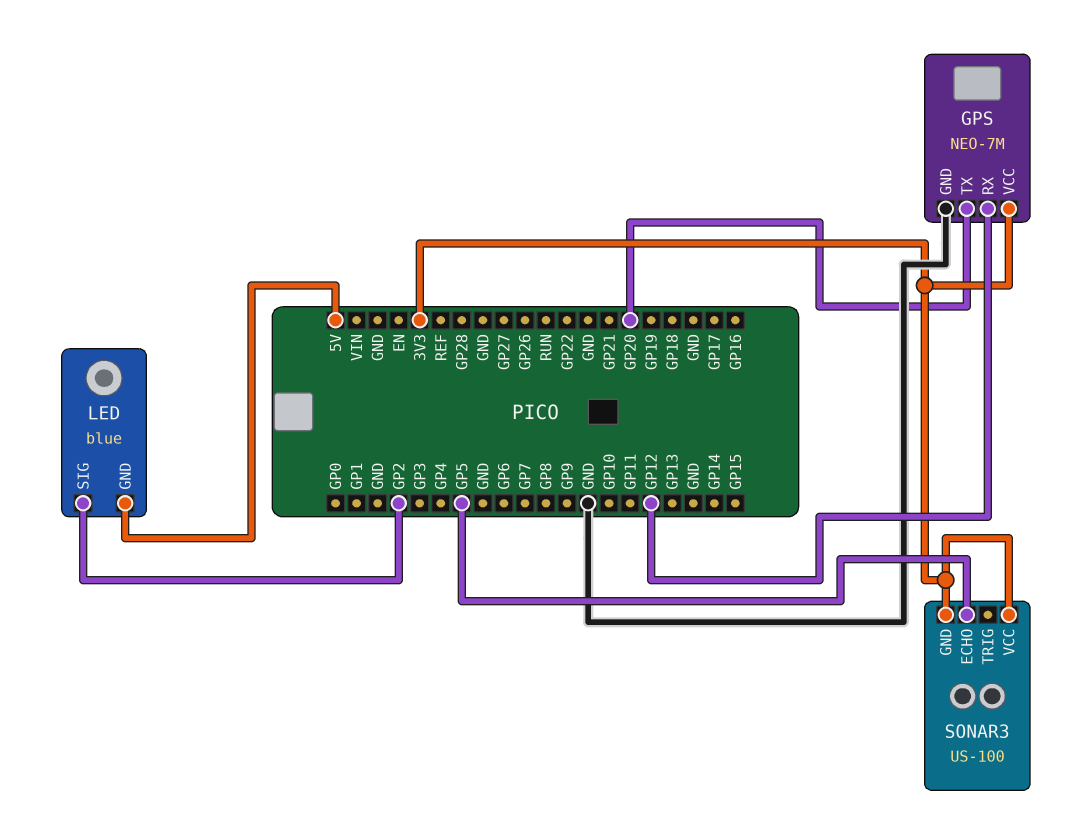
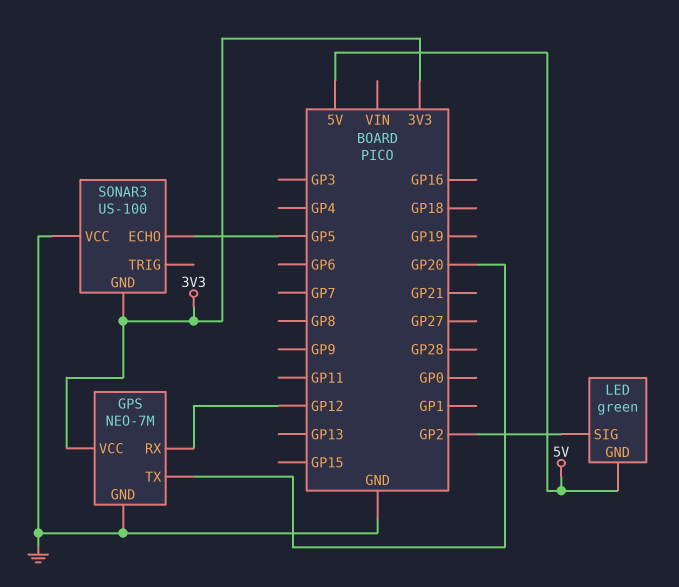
LED: blue -> green
SONAR3 pin VCC: 3V3 -> GND

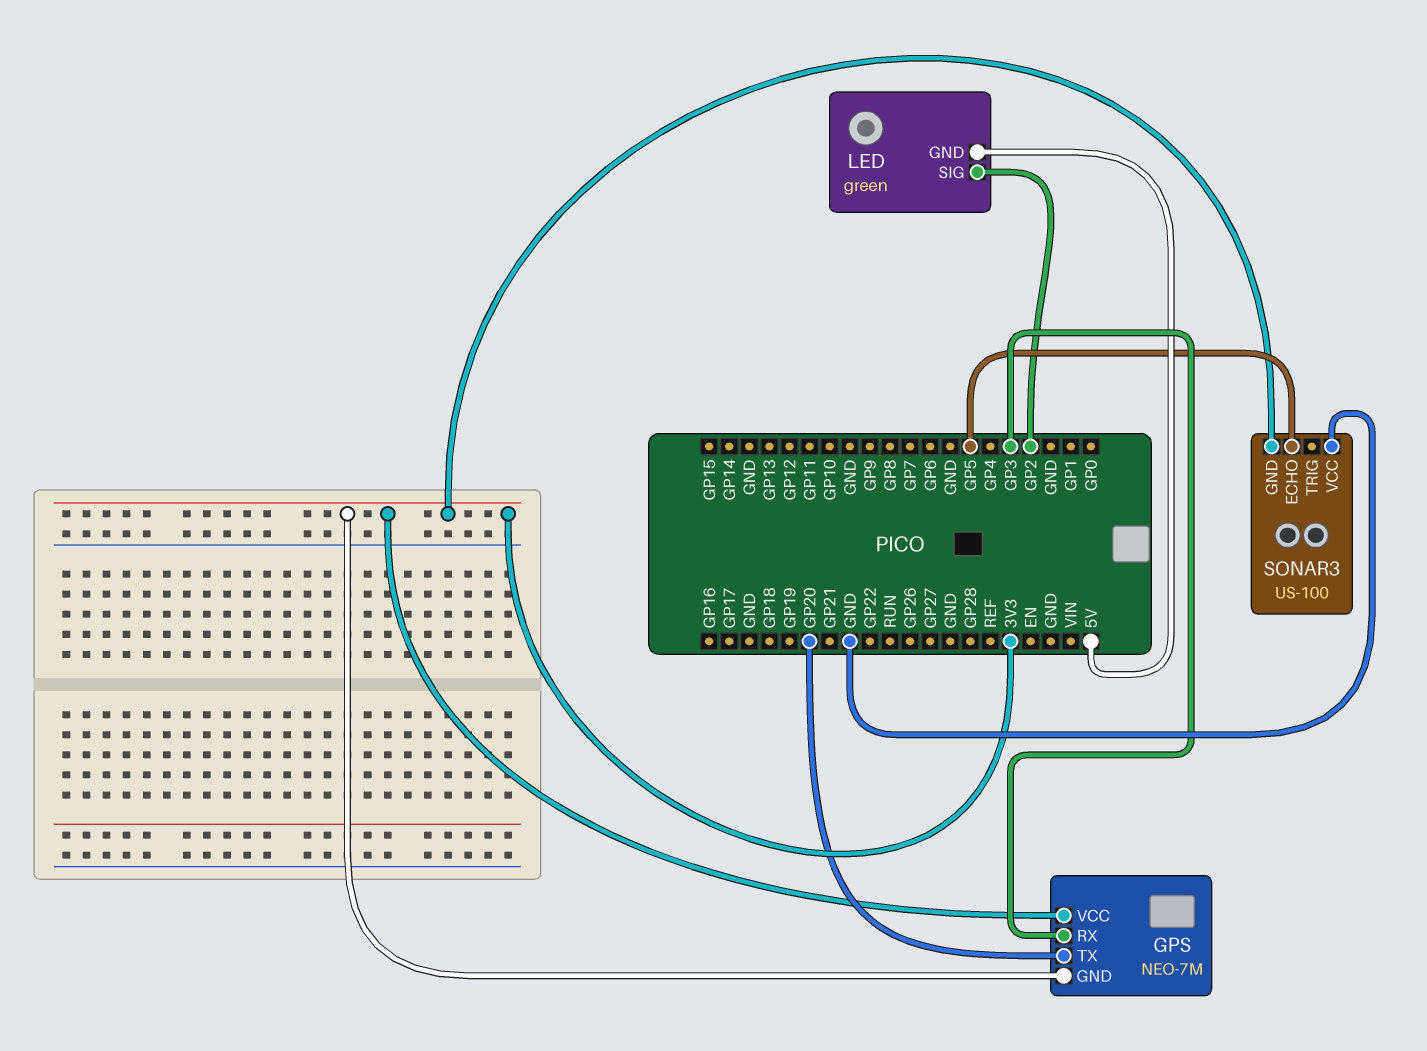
GPS pin GND: GND -> 3V3
GPS pin RX: GP12 -> GP3

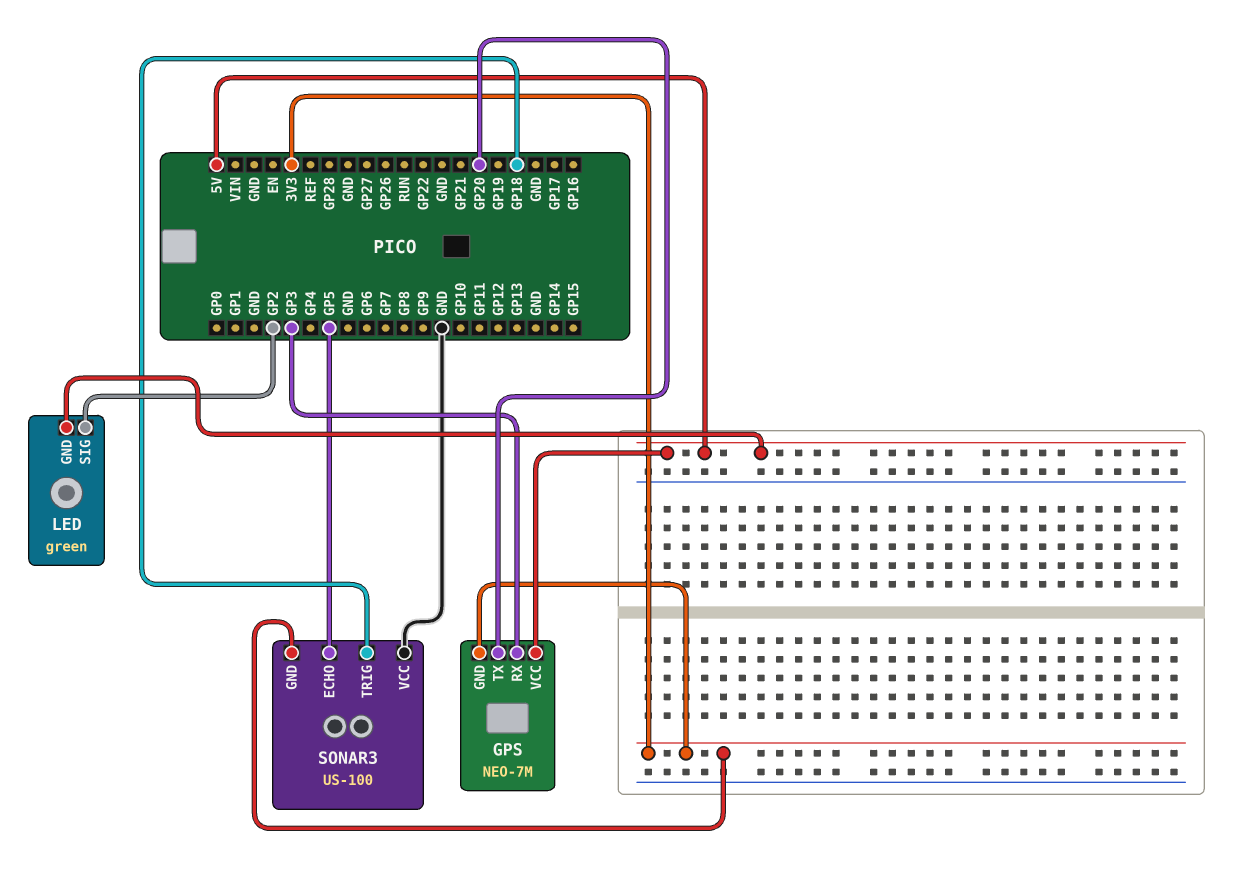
GPS pin VCC: 3V3 -> 5V
SONAR3 pin TRIG: none -> GP18

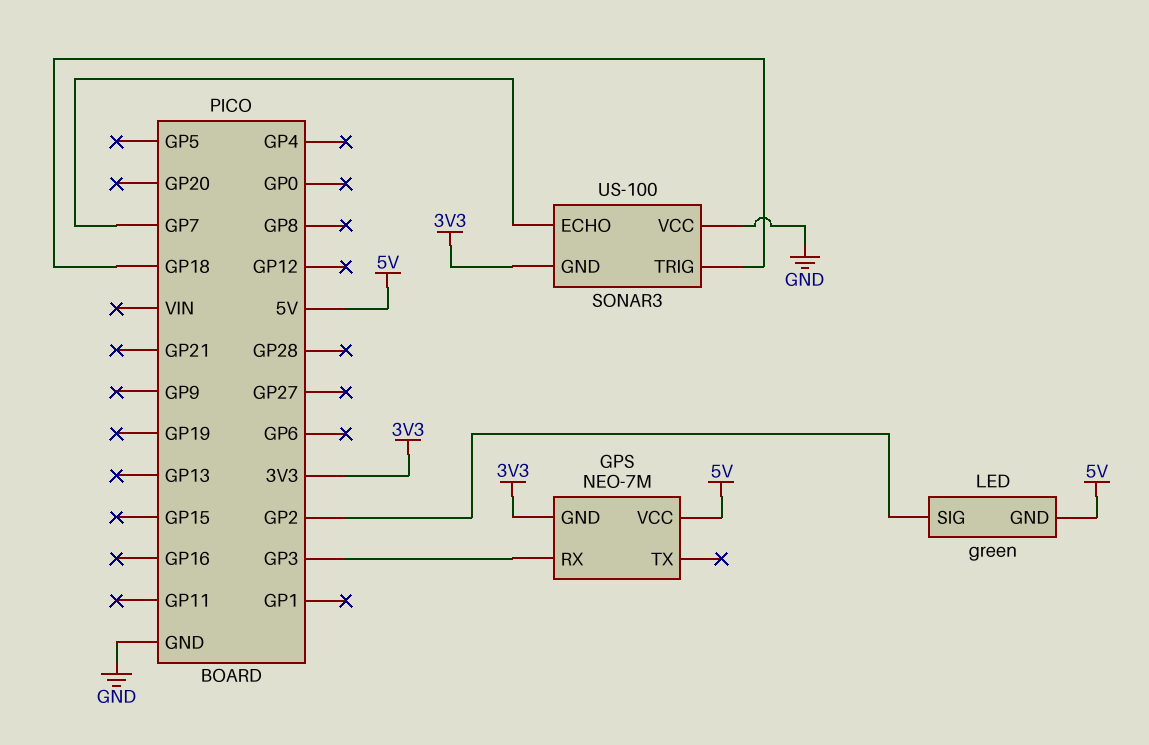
GPS pin TX: GP20 -> none
SONAR3 pin ECHO: GP5 -> GP7

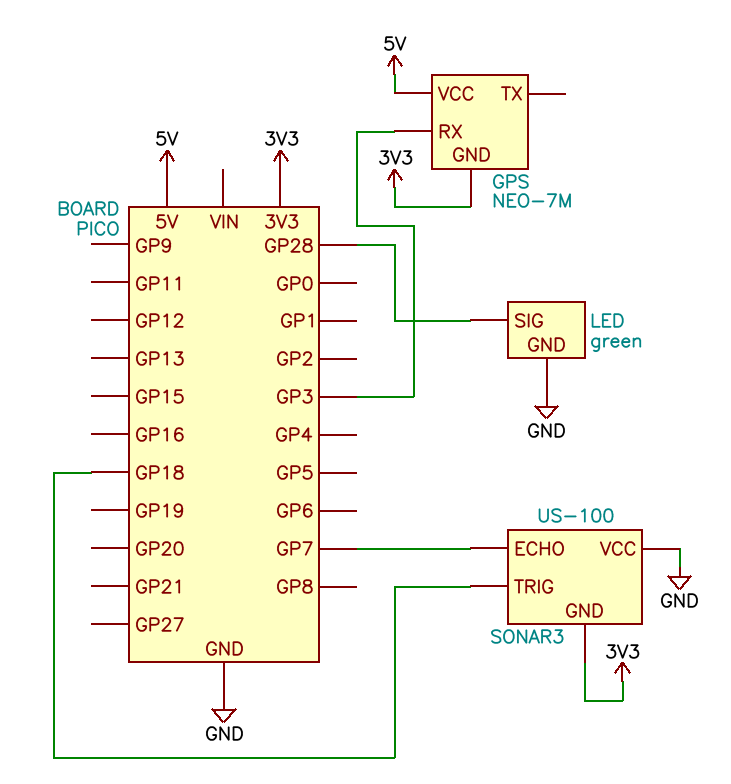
LED pin GND: 5V -> GND
LED pin SIG: GP2 -> GP28

